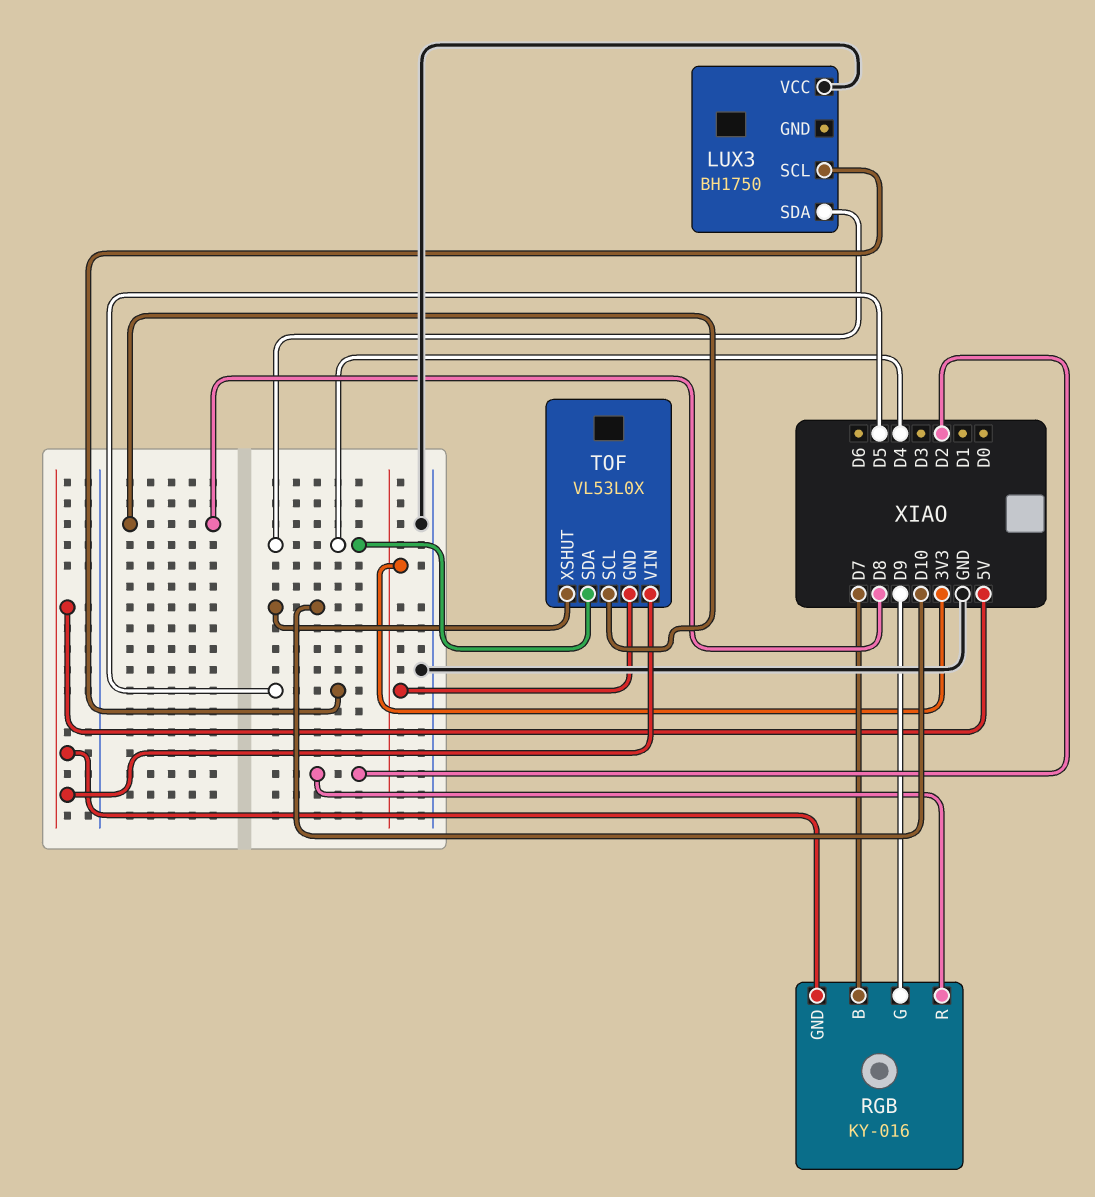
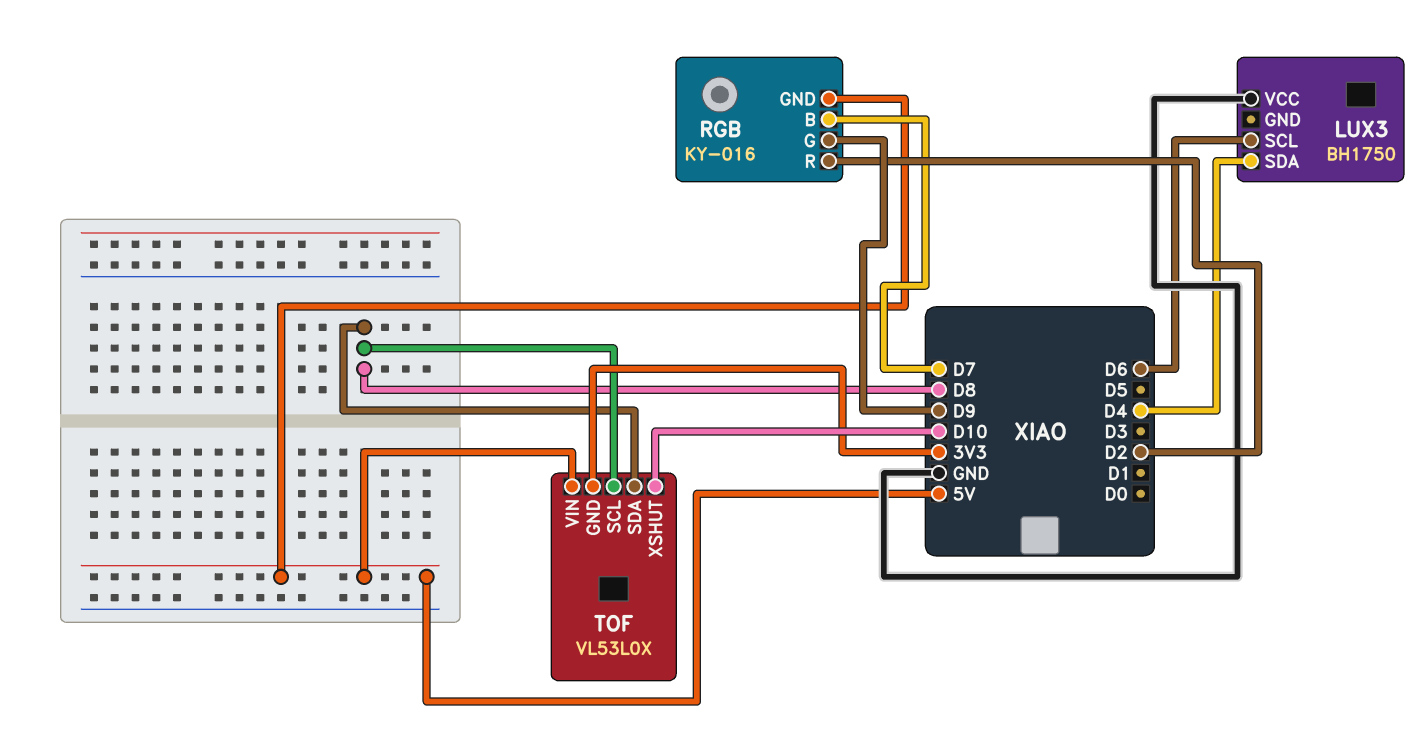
LUX3 pin SCL: D5 -> D6
TOF pin SDA: D4 -> D8

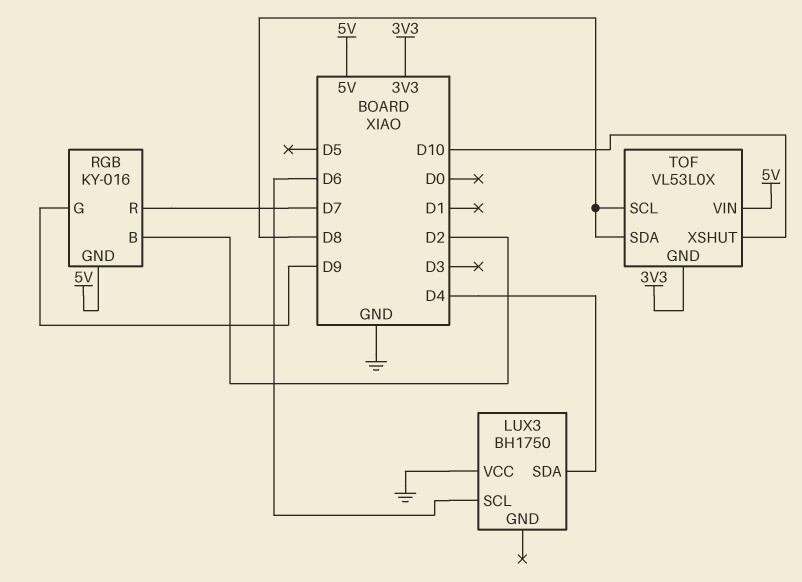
RGB pin B: D7 -> D2
RGB pin R: D2 -> D7

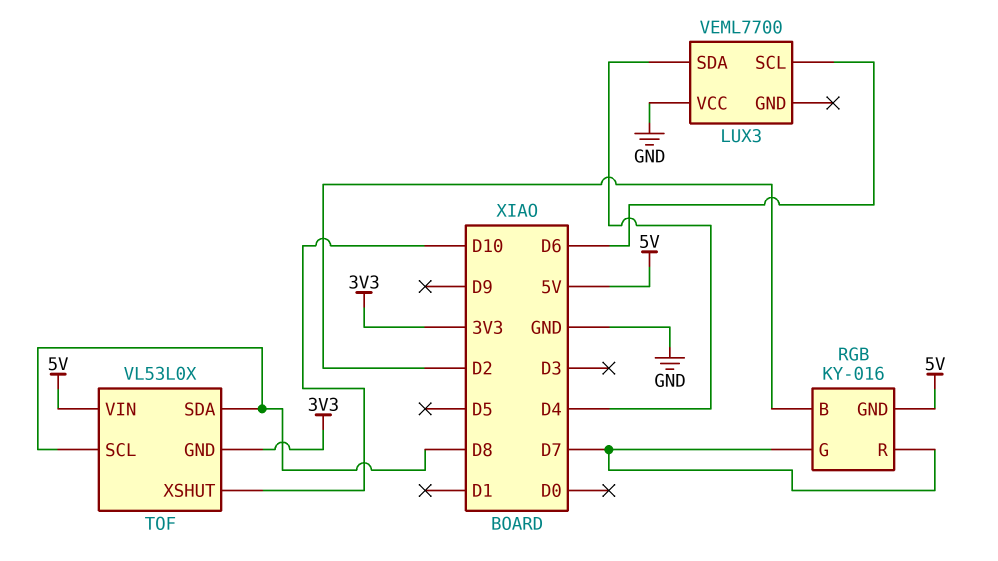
LUX3: BH1750 -> VEML7700
RGB pin G: D9 -> D7

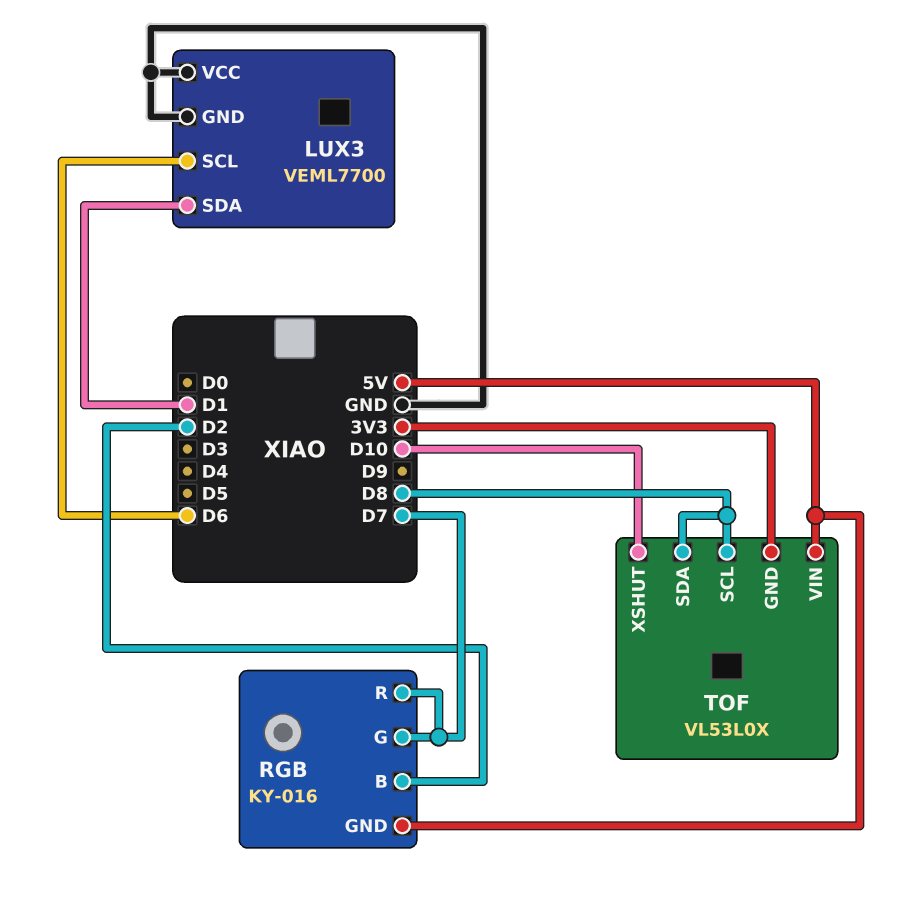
LUX3 pin GND: none -> GND
LUX3 pin SDA: D4 -> D1

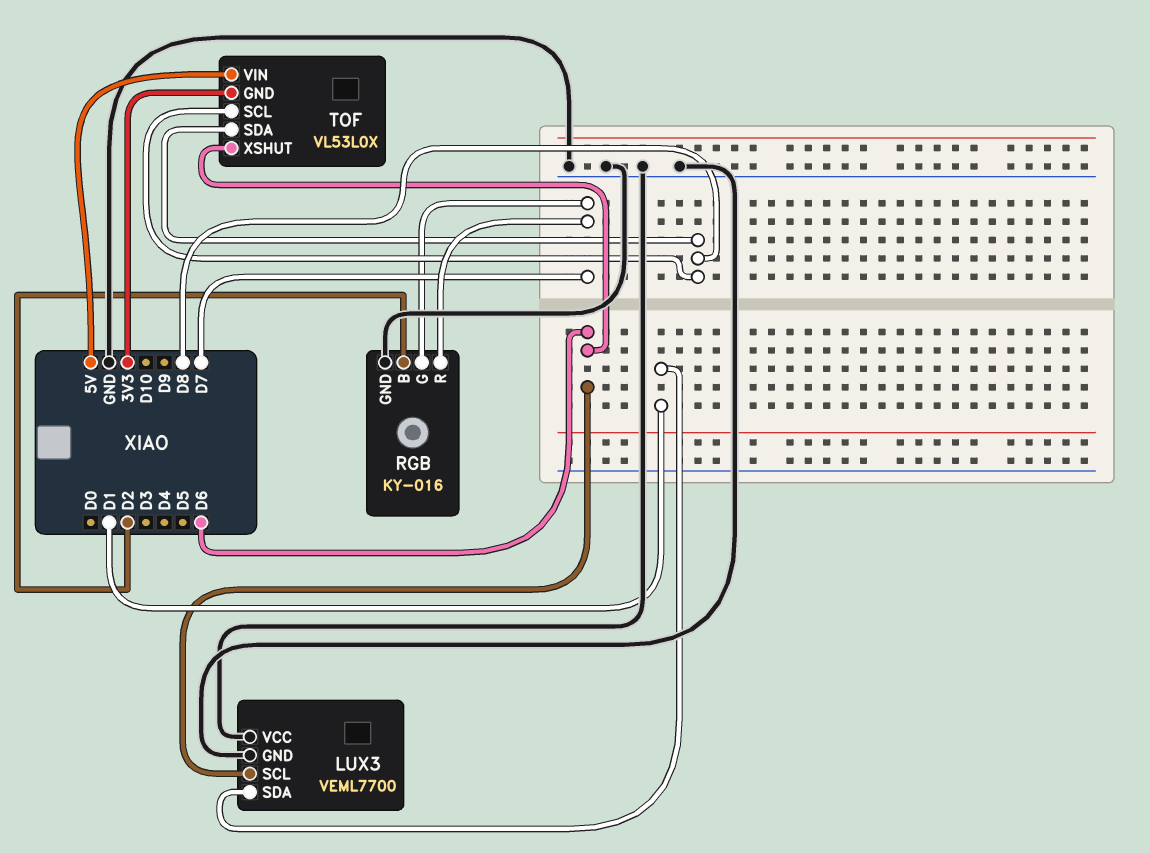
RGB pin GND: 5V -> GND
TOF pin XSHUT: D10 -> D6

